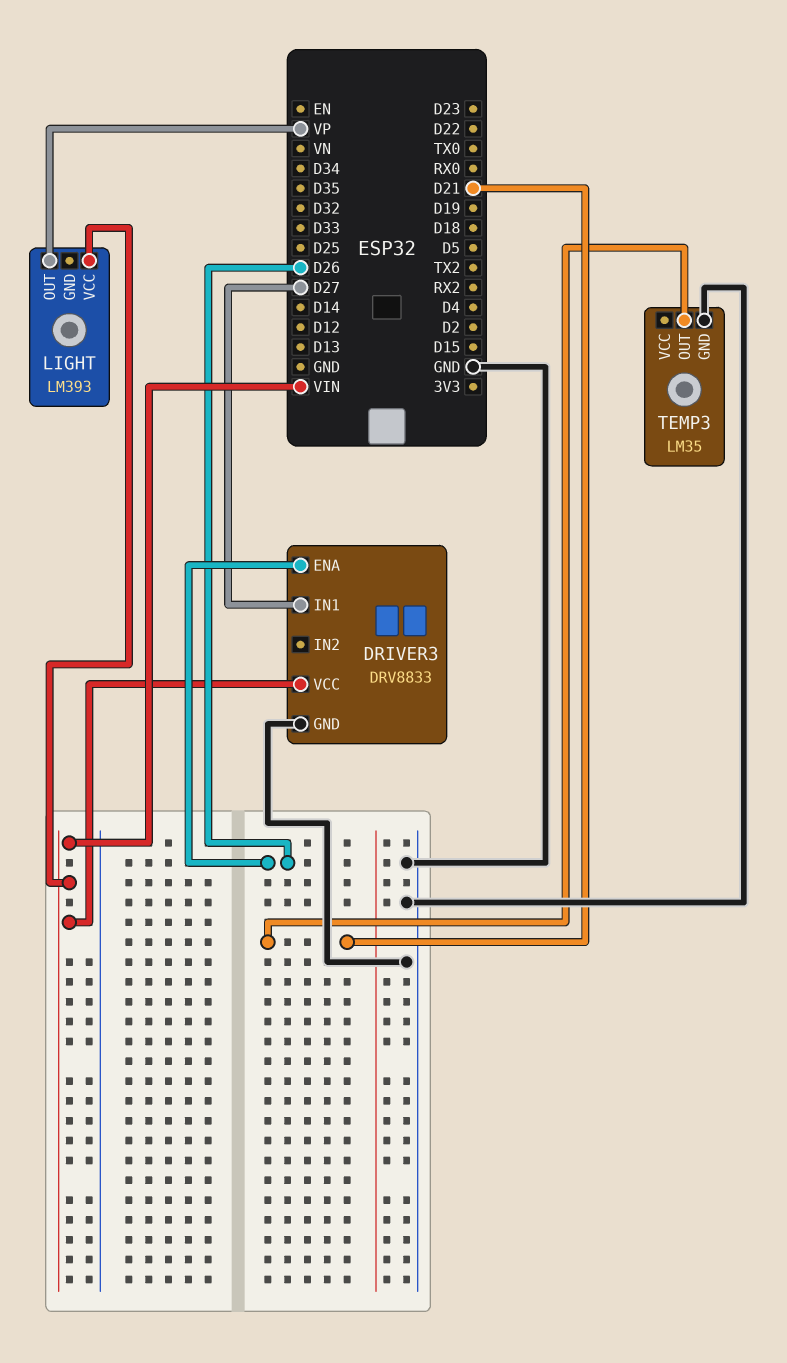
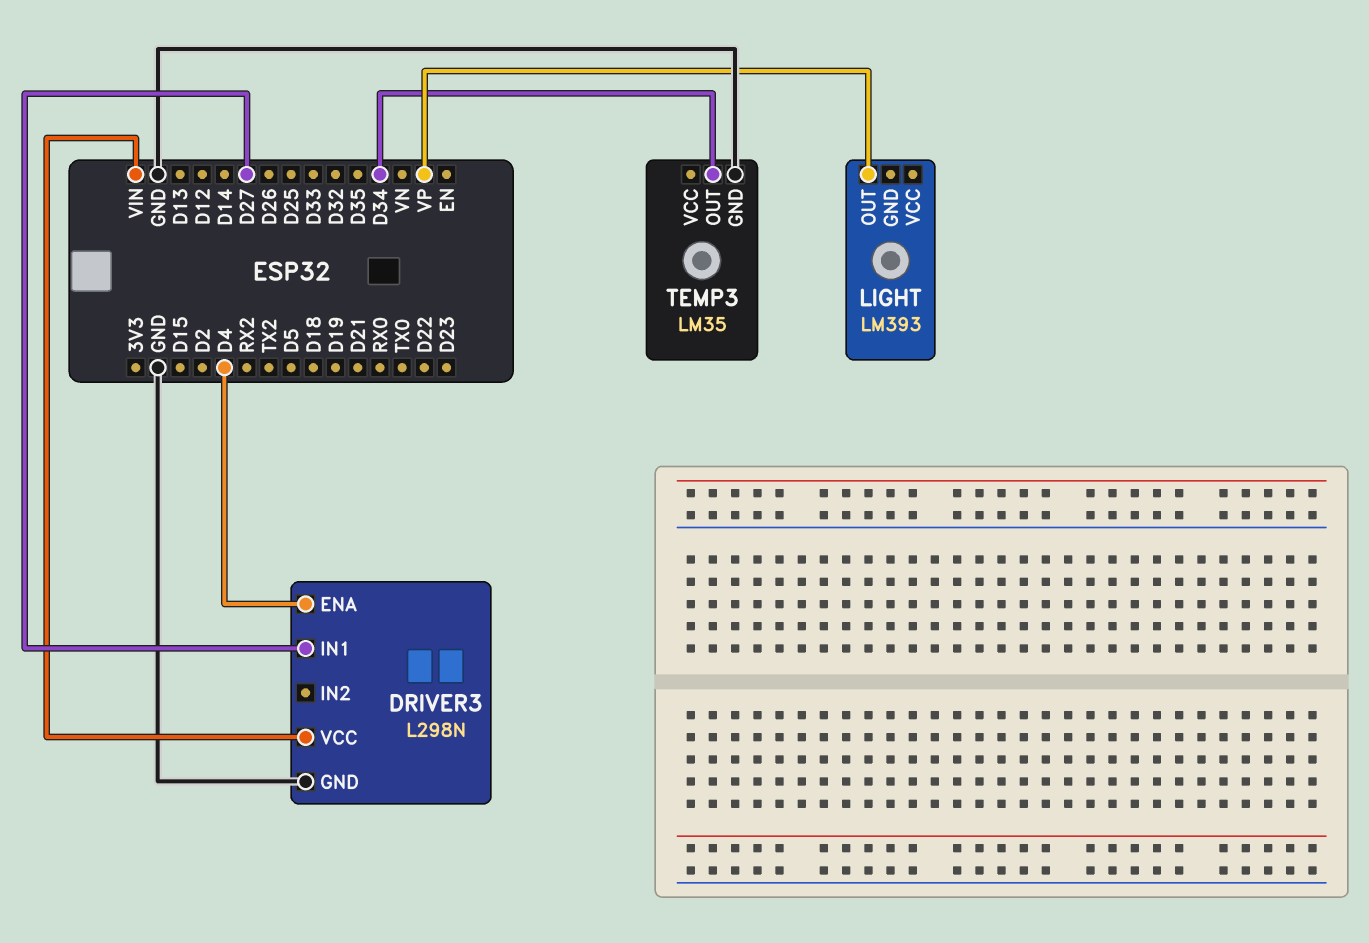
DRIVER3: DRV8833 -> L298N
DRIVER3 pin ENA: D26 -> D4
LIGHT pin VCC: VIN -> none
TEMP3 pin OUT: D21 -> D34

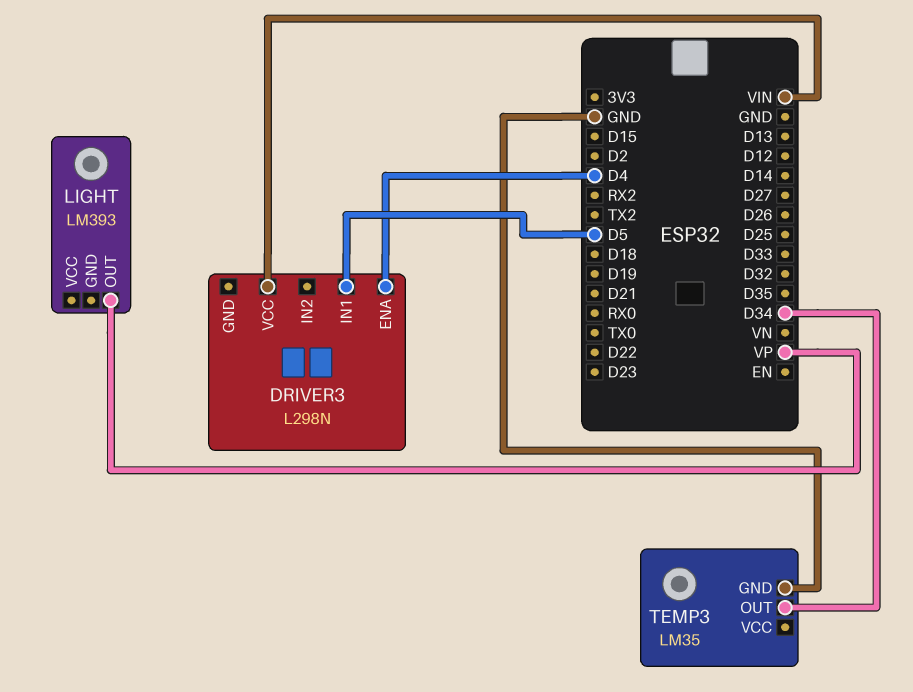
DRIVER3 pin GND: GND -> none
DRIVER3 pin IN1: D27 -> D5

